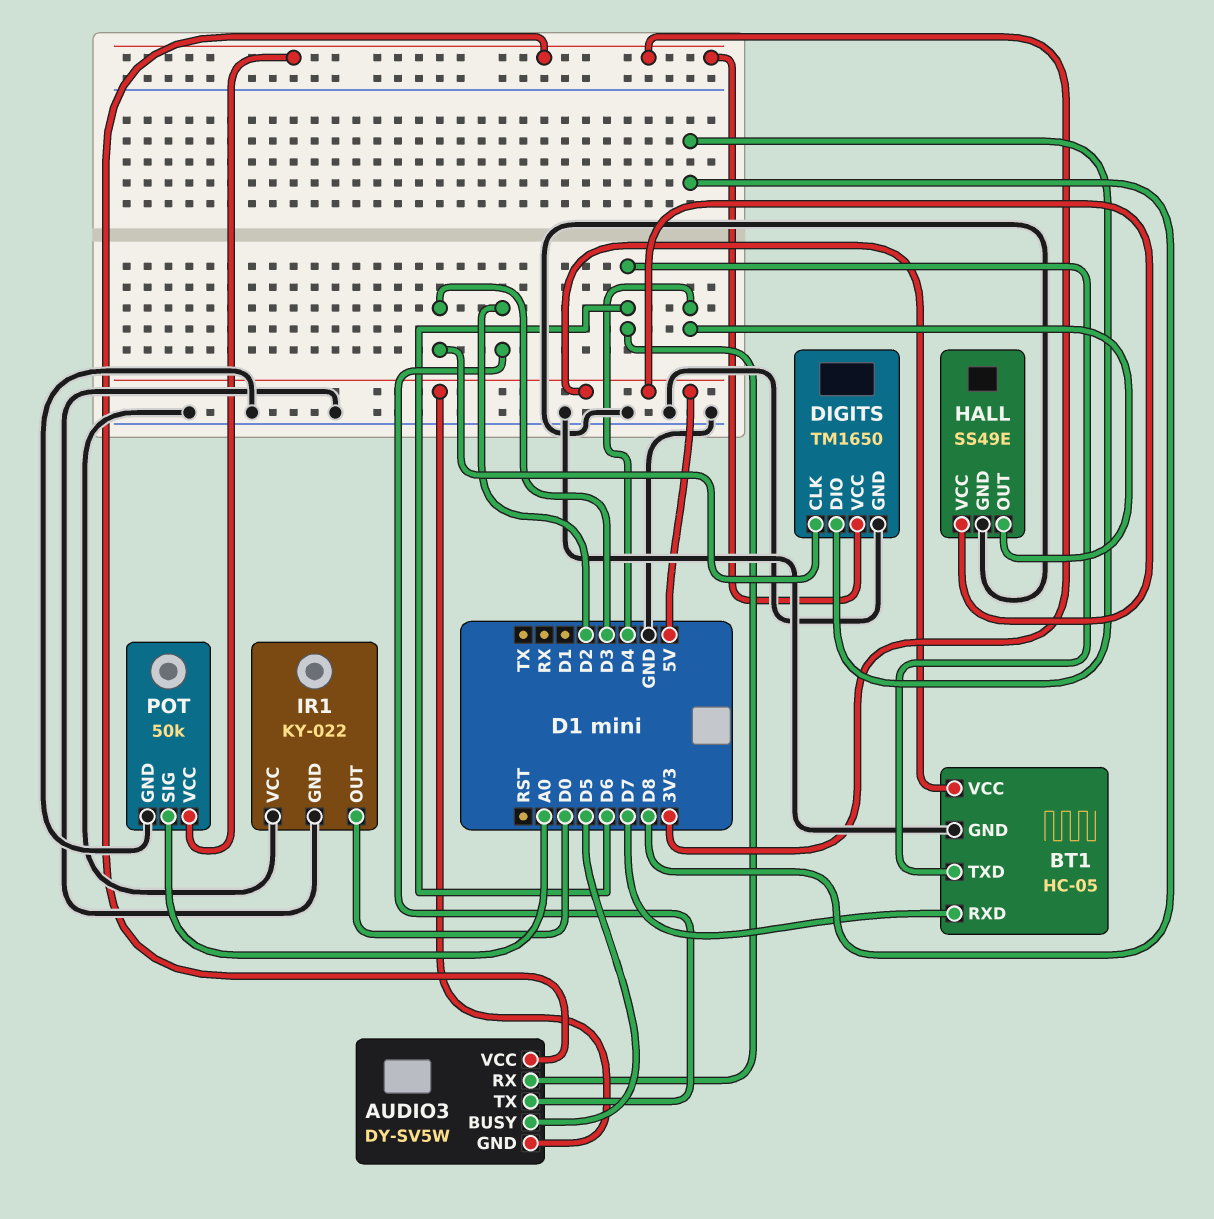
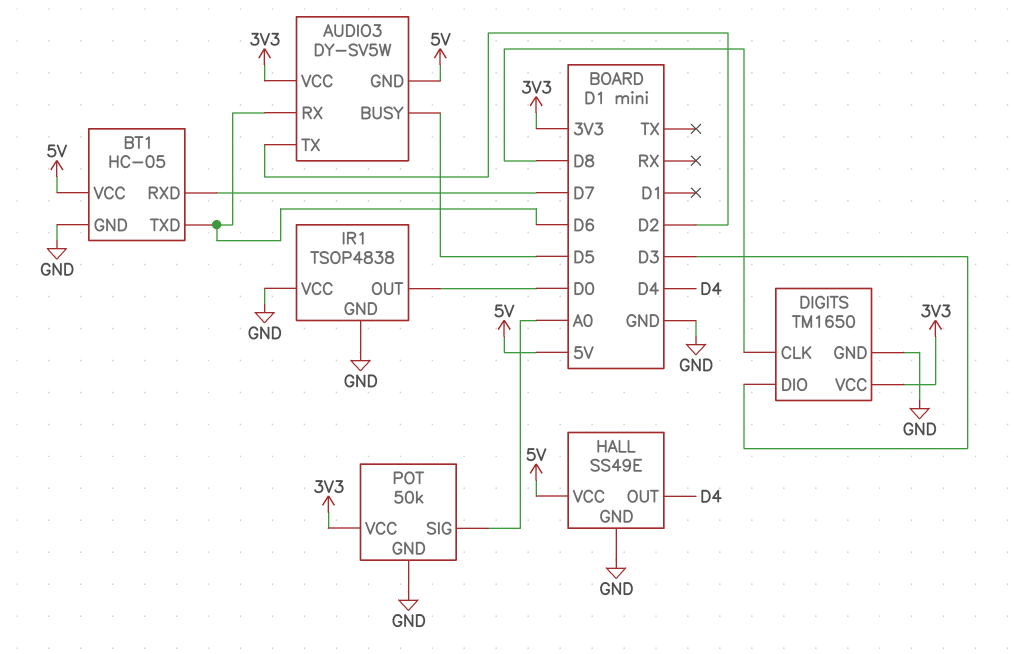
DIGITS pin CLK: D3 -> D8
DIGITS pin DIO: D8 -> D3
IR1: KY-022 -> TSOP4838

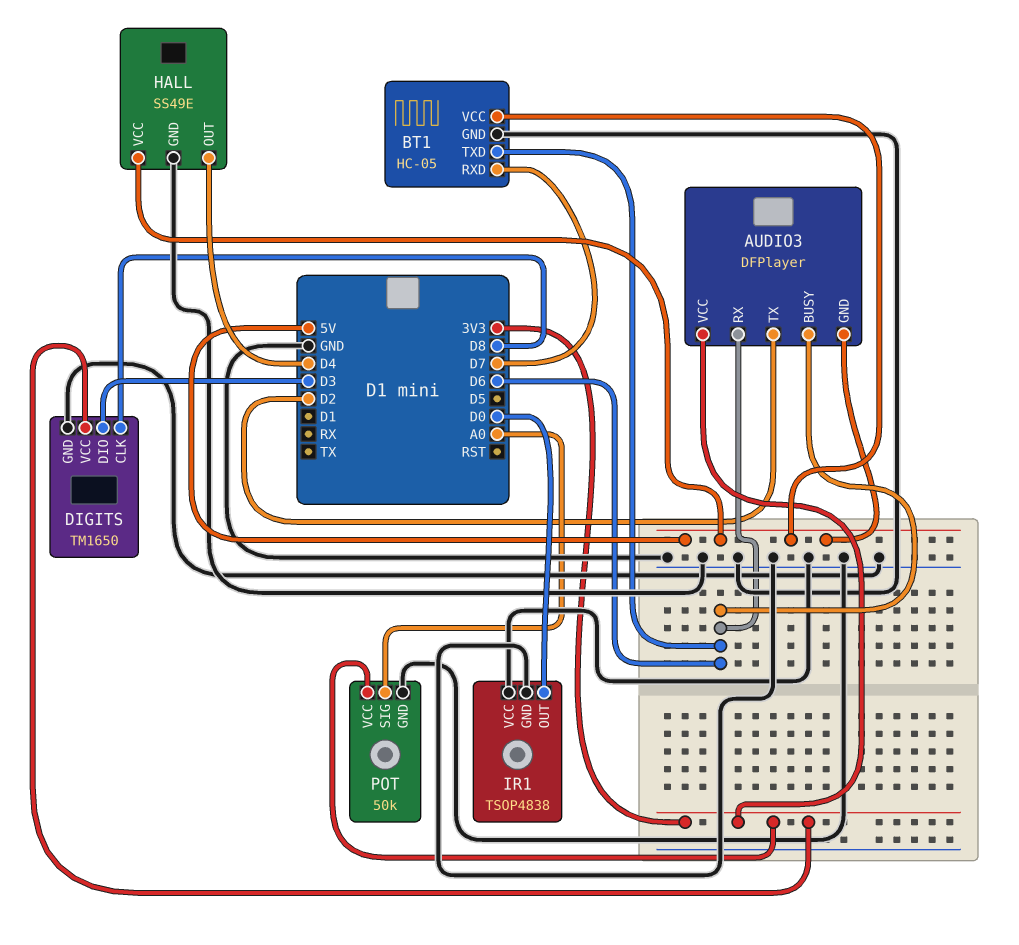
AUDIO3: DY-SV5W -> DFPlayer
AUDIO3 pin BUSY: D5 -> D6

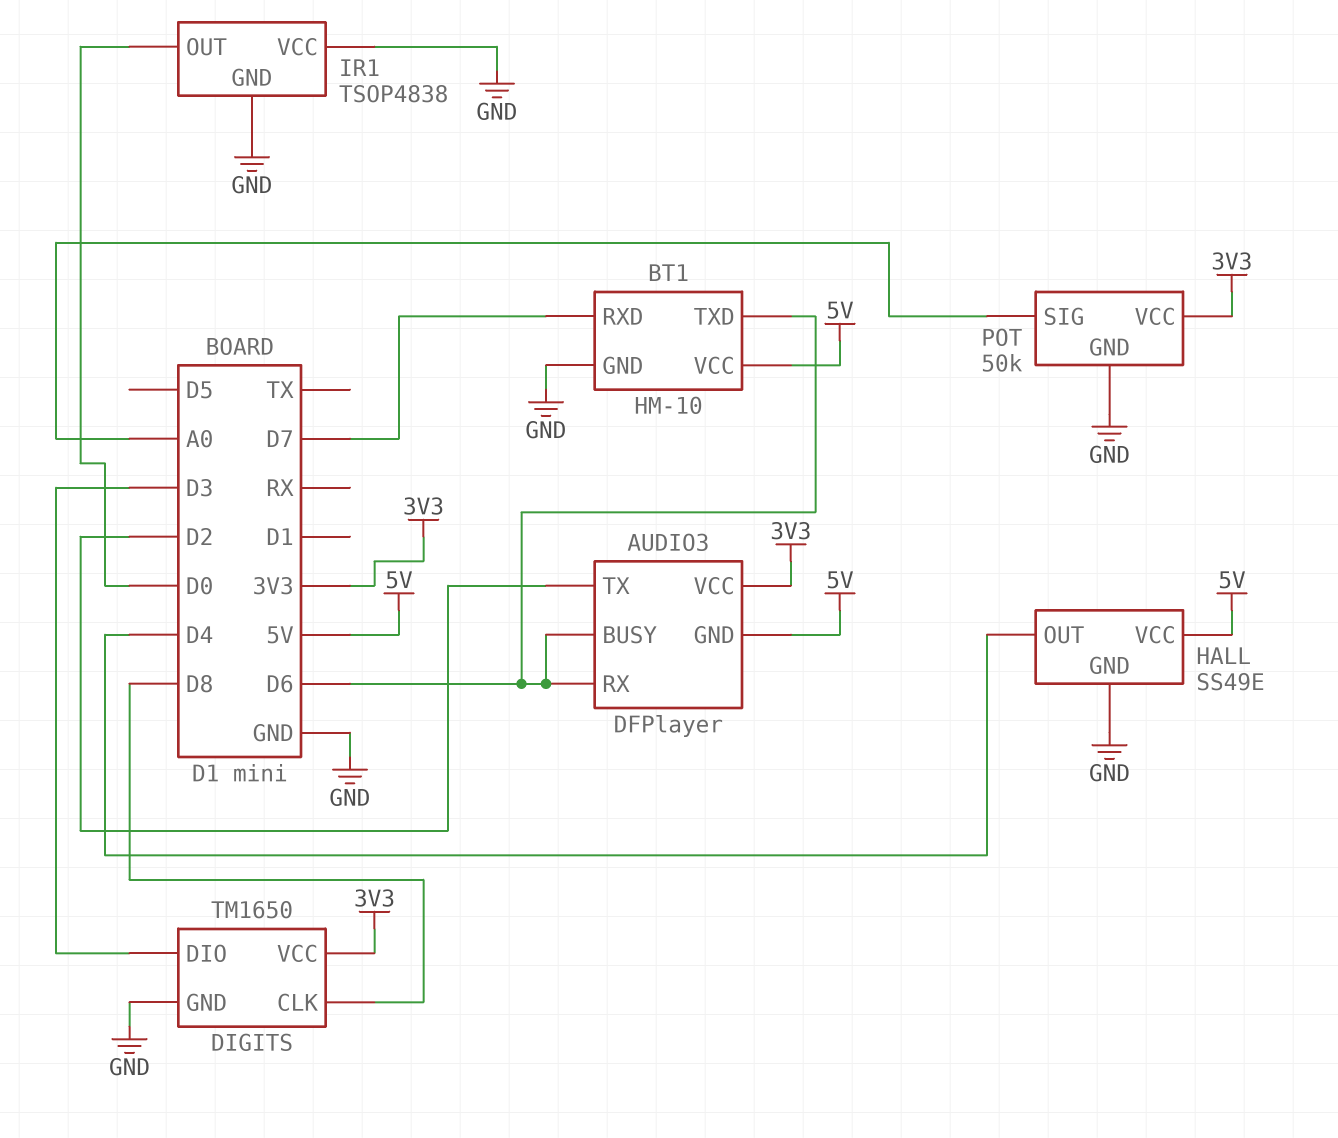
BT1: HC-05 -> HM-10

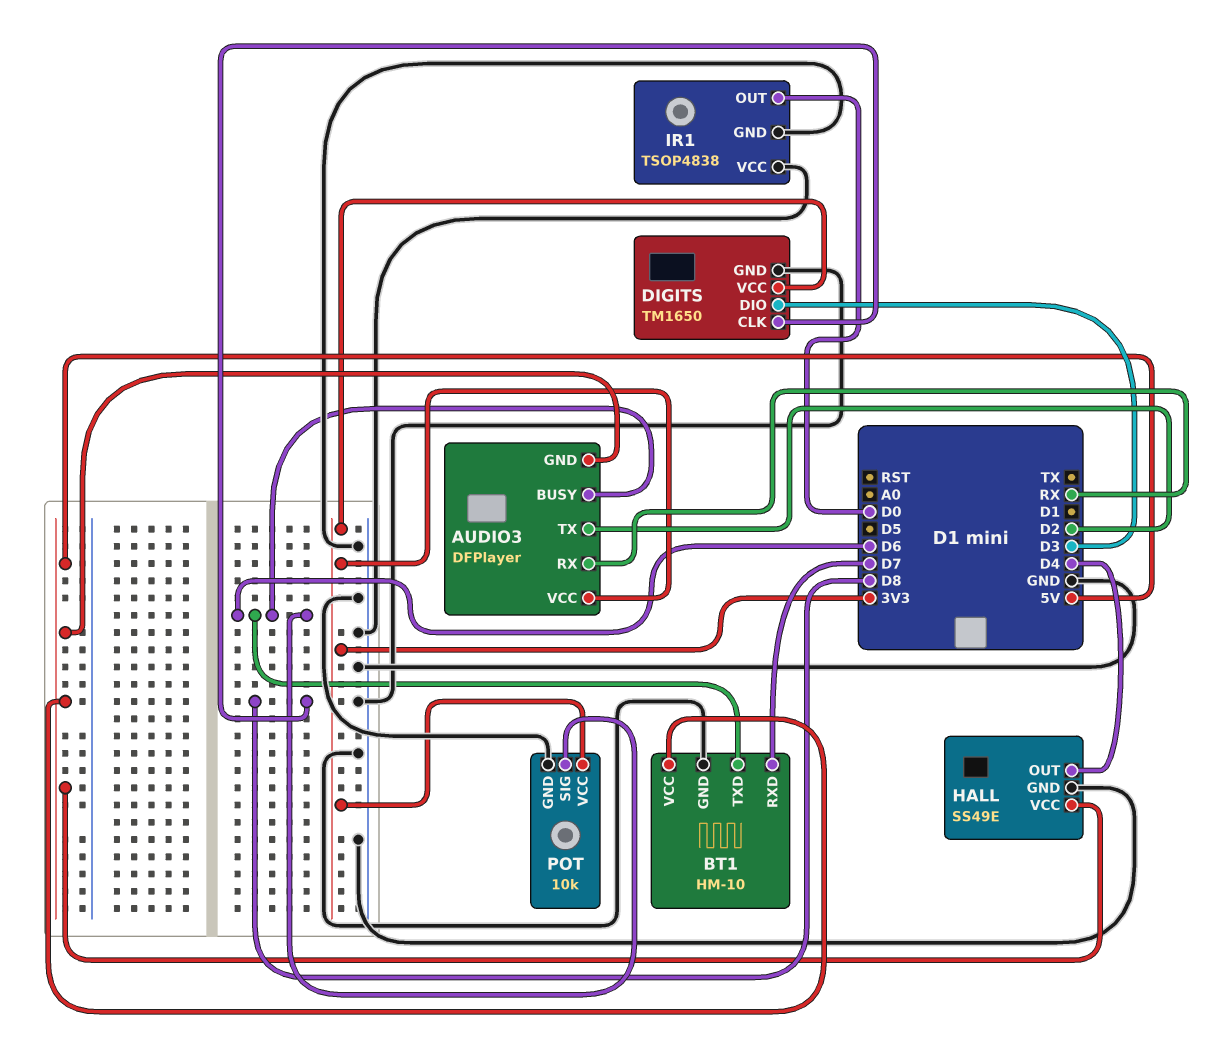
AUDIO3 pin RX: D6 -> RX
POT: 50k -> 10k
POT pin SIG: A0 -> D6

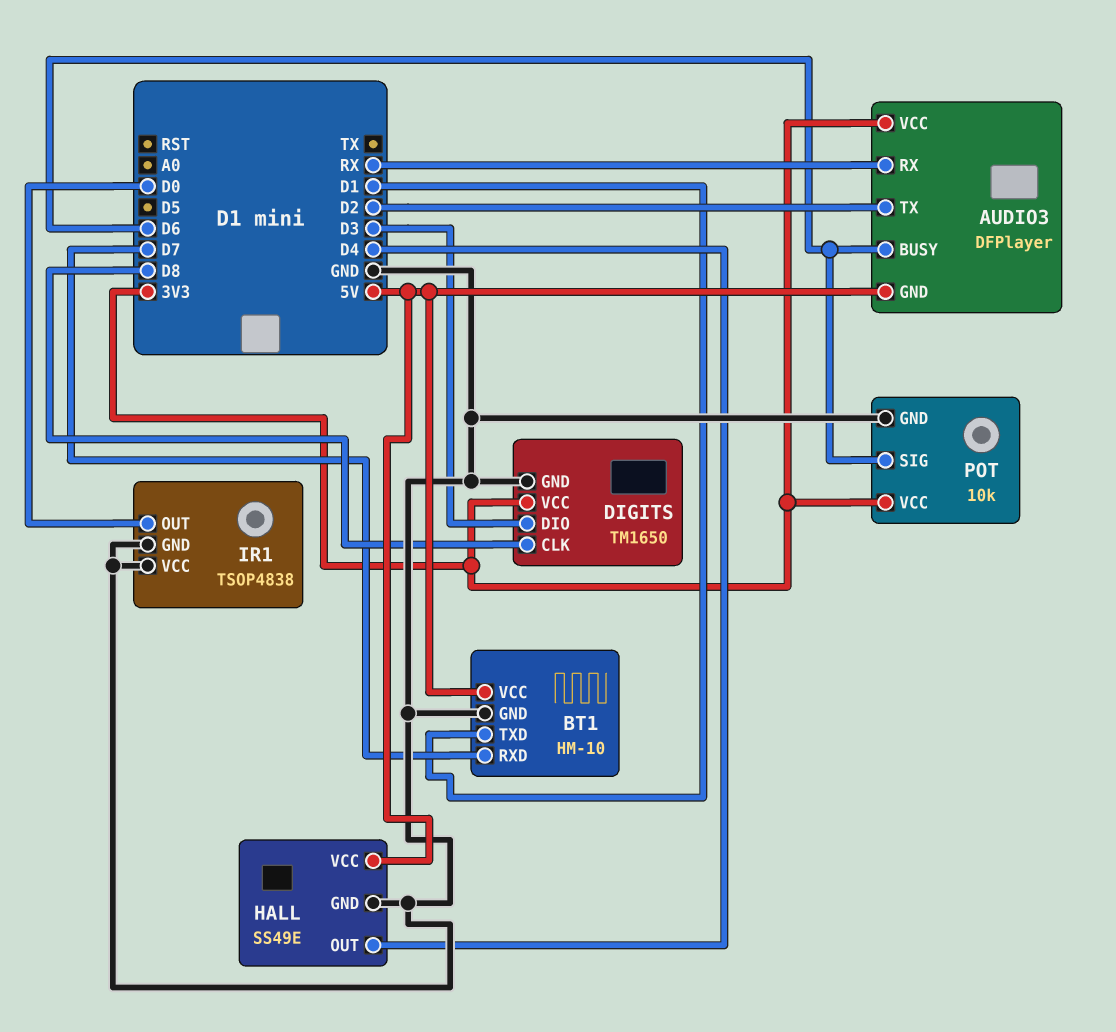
BT1 pin TXD: D6 -> D1

